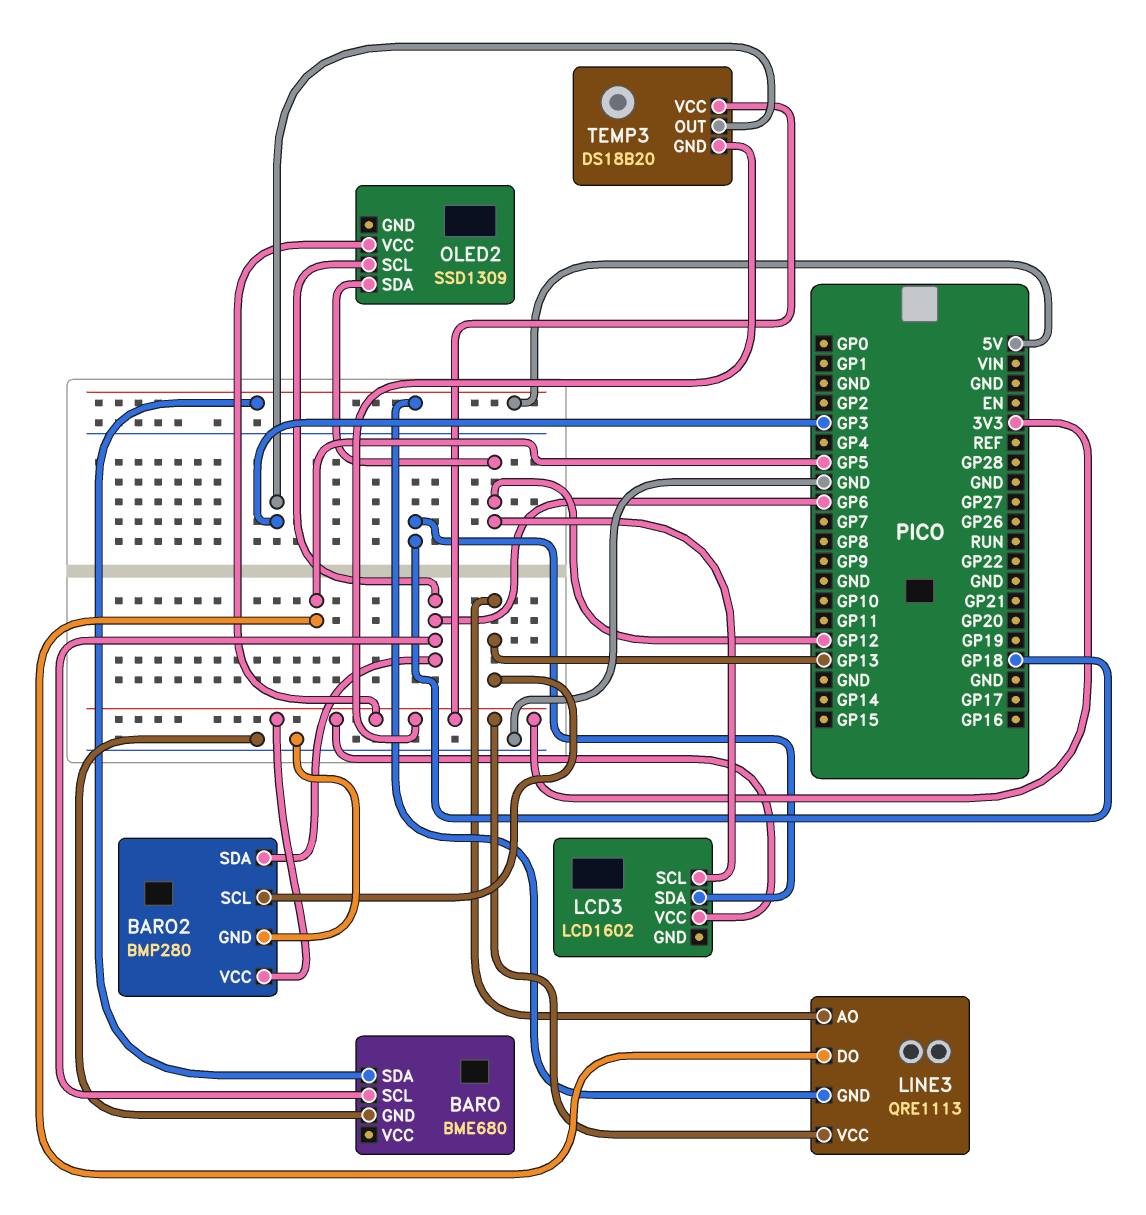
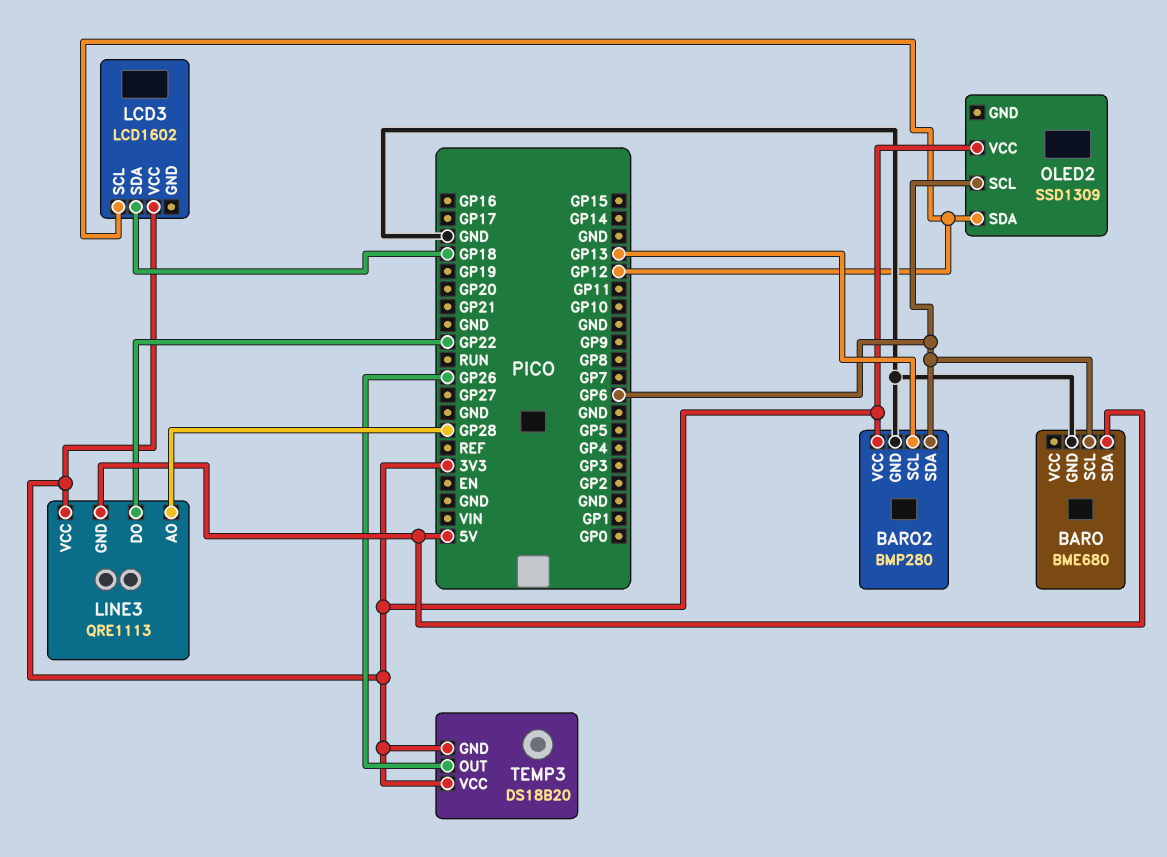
LINE3 pin AO: GP13 -> GP28
LINE3 pin DO: GP5 -> GP22
TEMP3 pin OUT: GP3 -> GP26

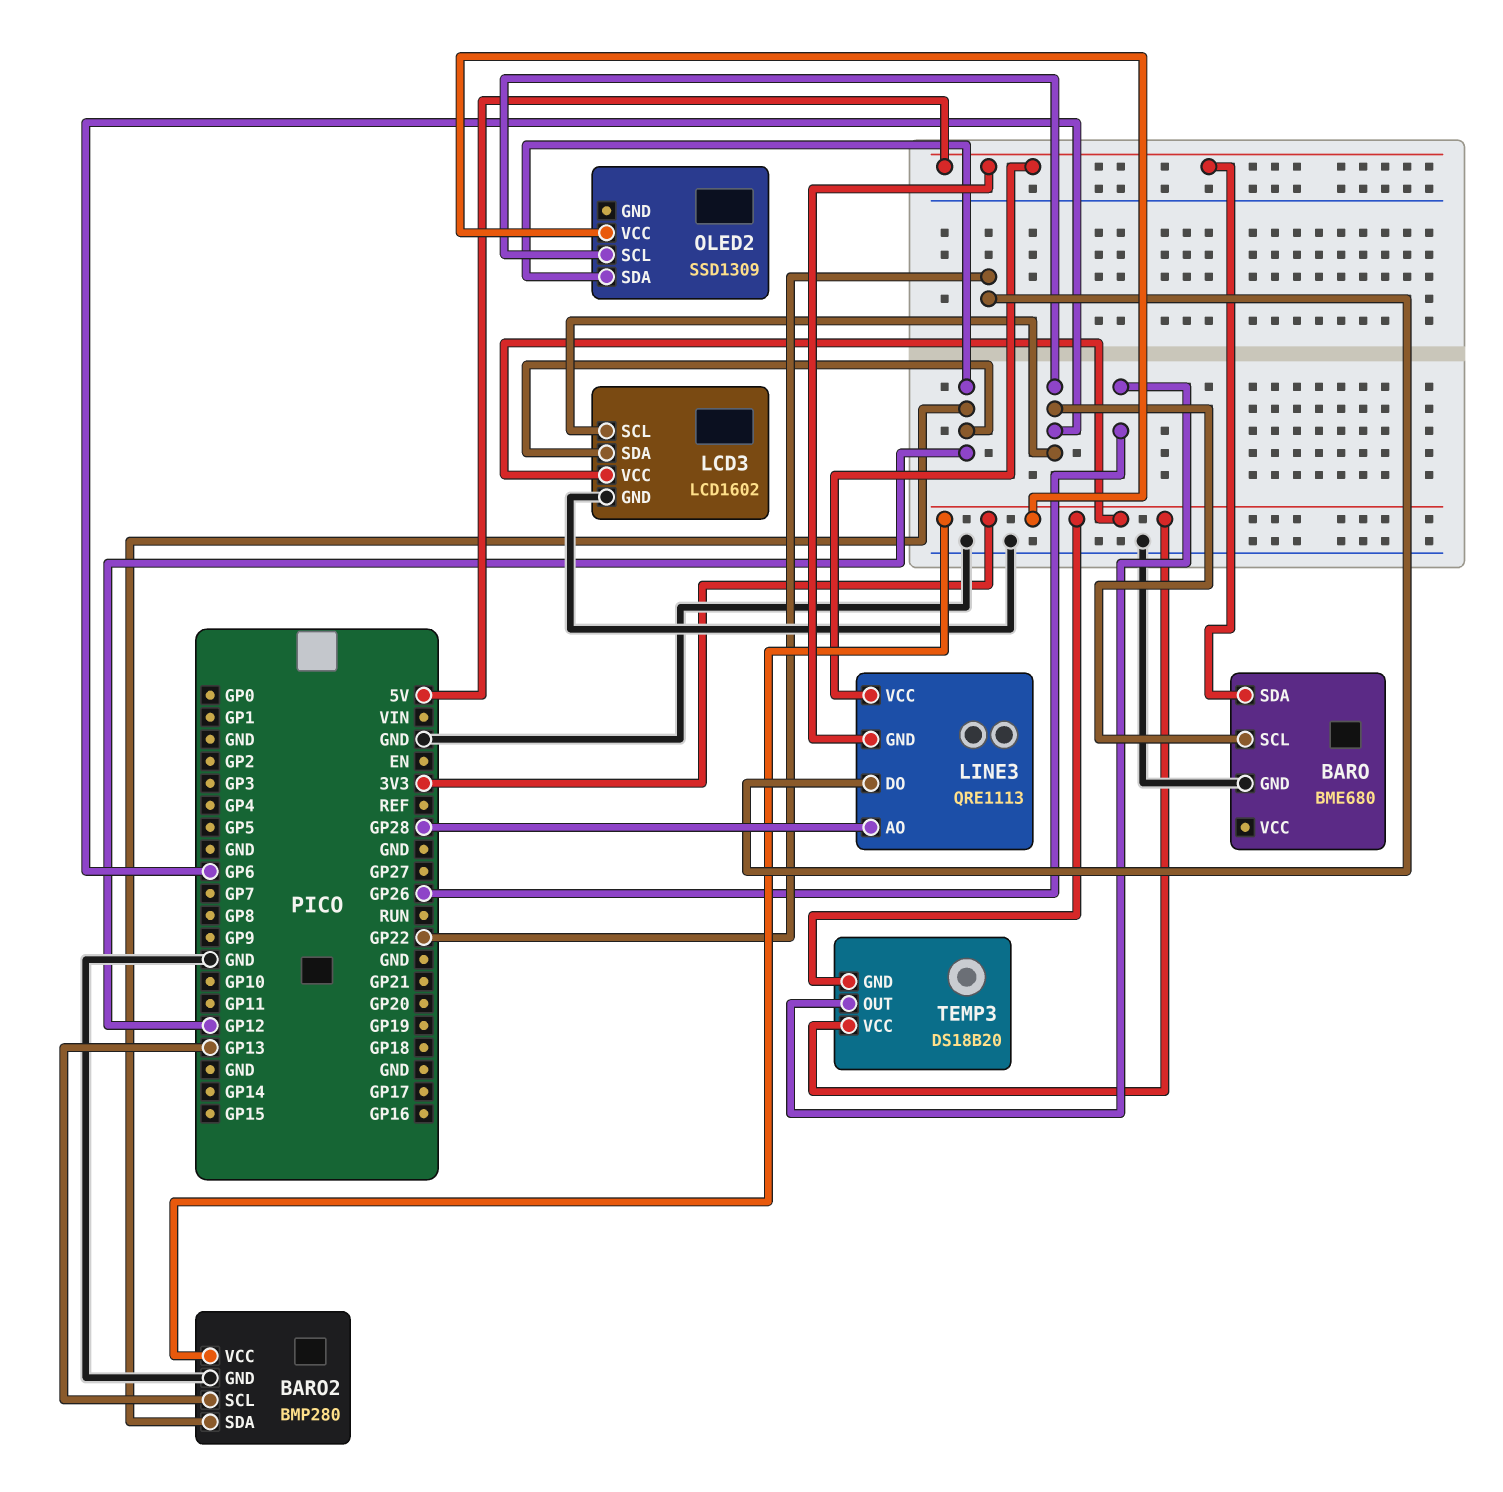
BARO2 pin SDA: GP6 -> GP12
LCD3 pin GND: none -> GND
LCD3 pin SCL: GP12 -> GP6
LCD3 pin SDA: GP18 -> GP12
LINE3 pin VCC: 3V3 -> 5V

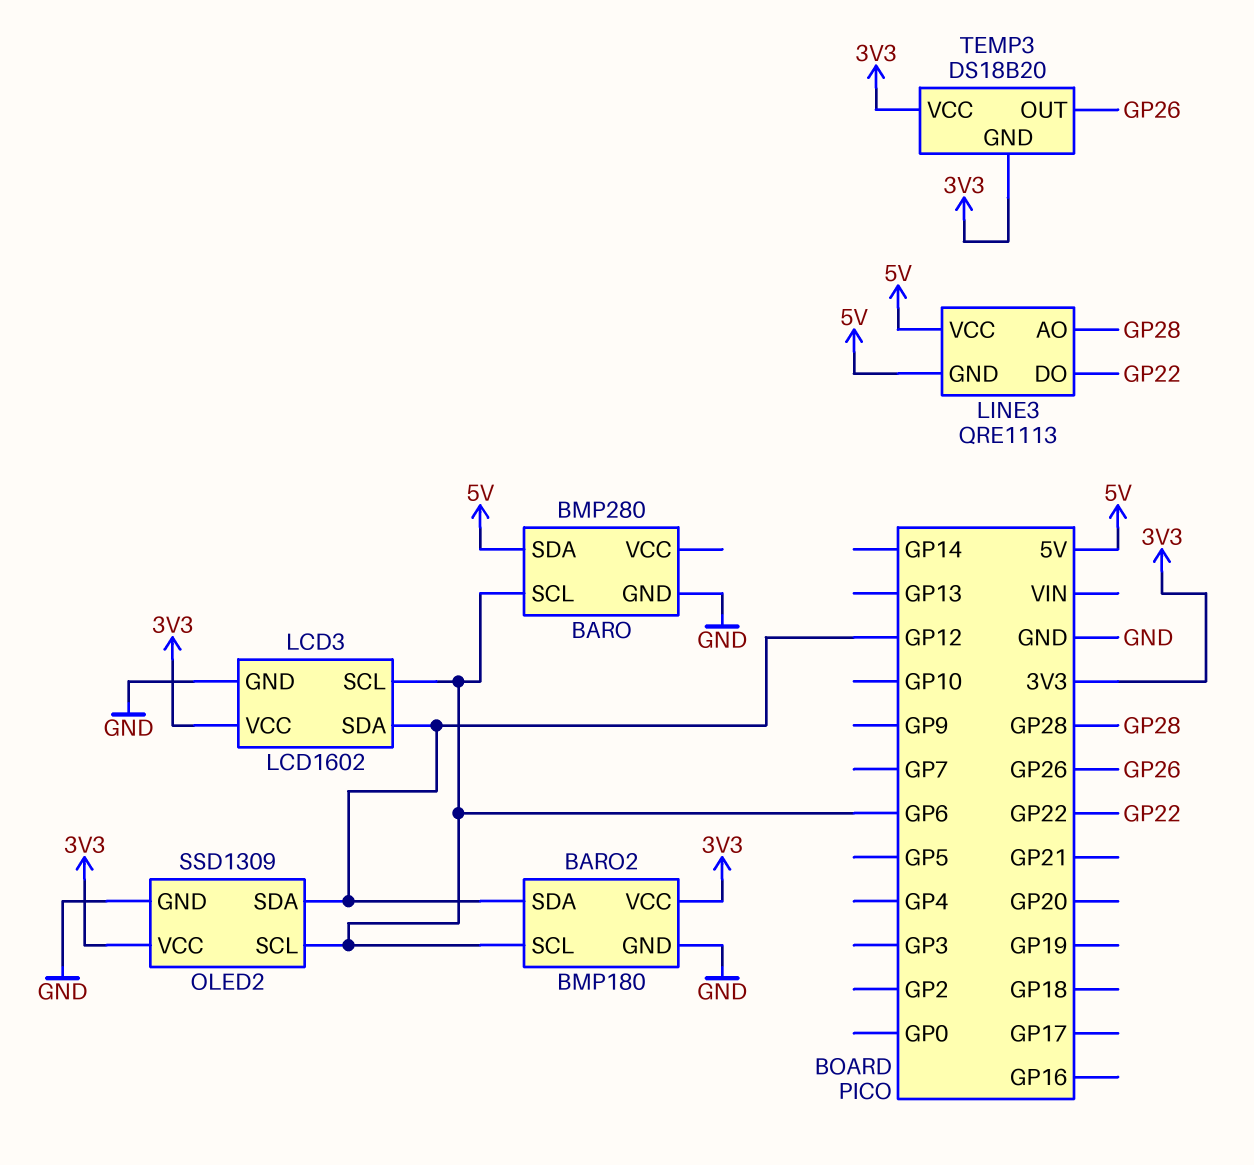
BARO: BME680 -> BMP280
BARO2: BMP280 -> BMP180
BARO2 pin SCL: GP13 -> GP6
OLED2 pin GND: none -> GND

